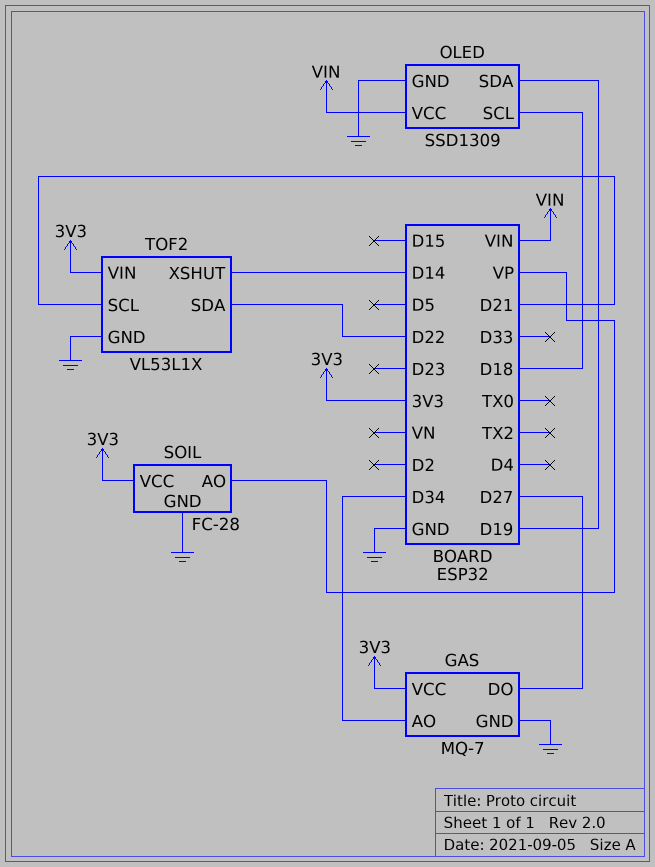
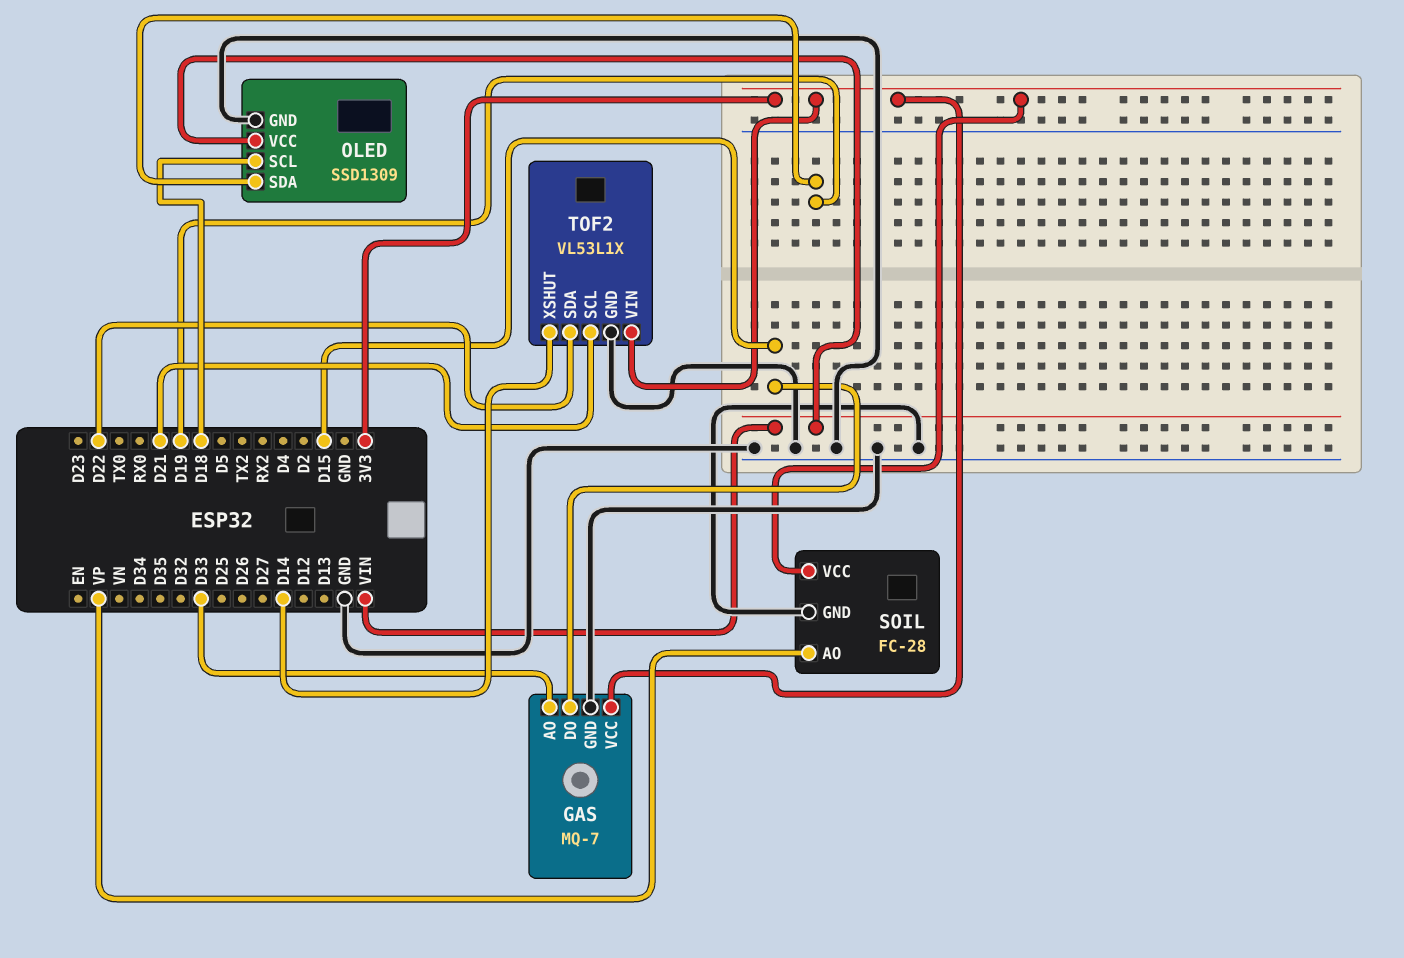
GAS pin AO: D34 -> D33
GAS pin DO: D27 -> D15

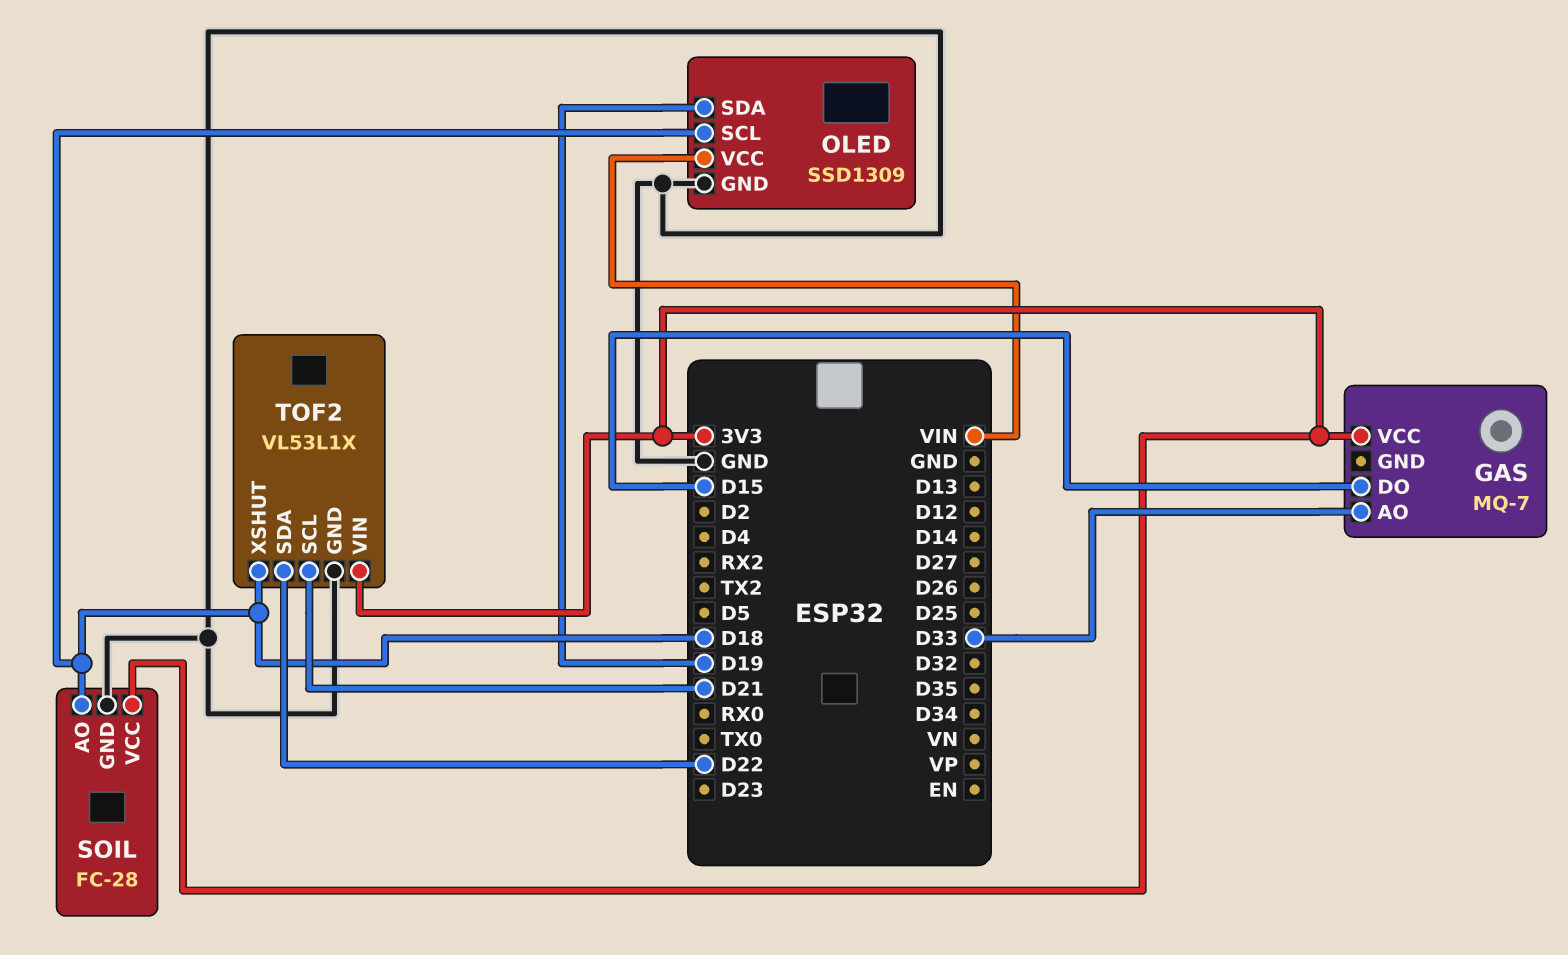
GAS pin GND: GND -> none
SOIL pin AO: VP -> D18
TOF2 pin XSHUT: D14 -> D18

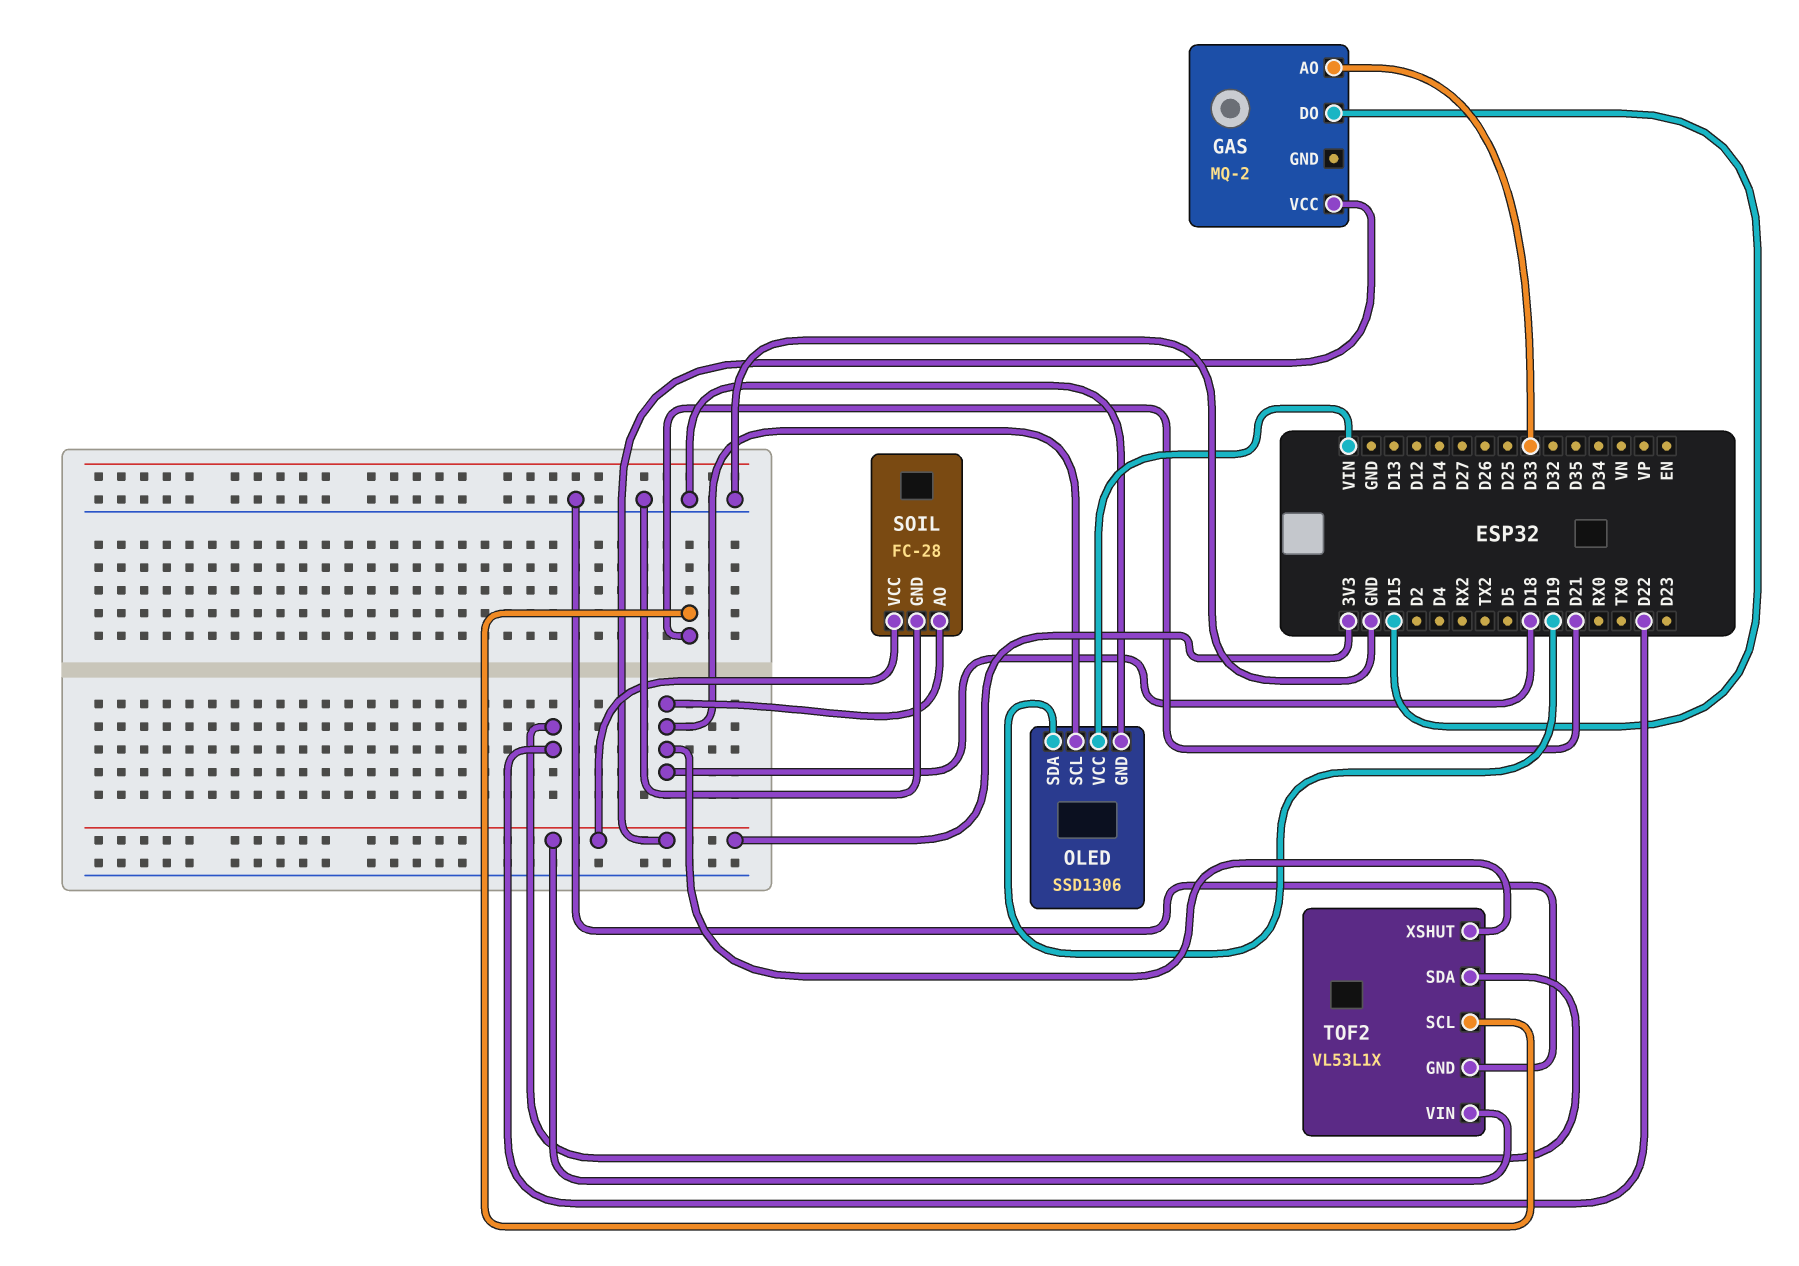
GAS: MQ-7 -> MQ-2
OLED: SSD1309 -> SSD1306

